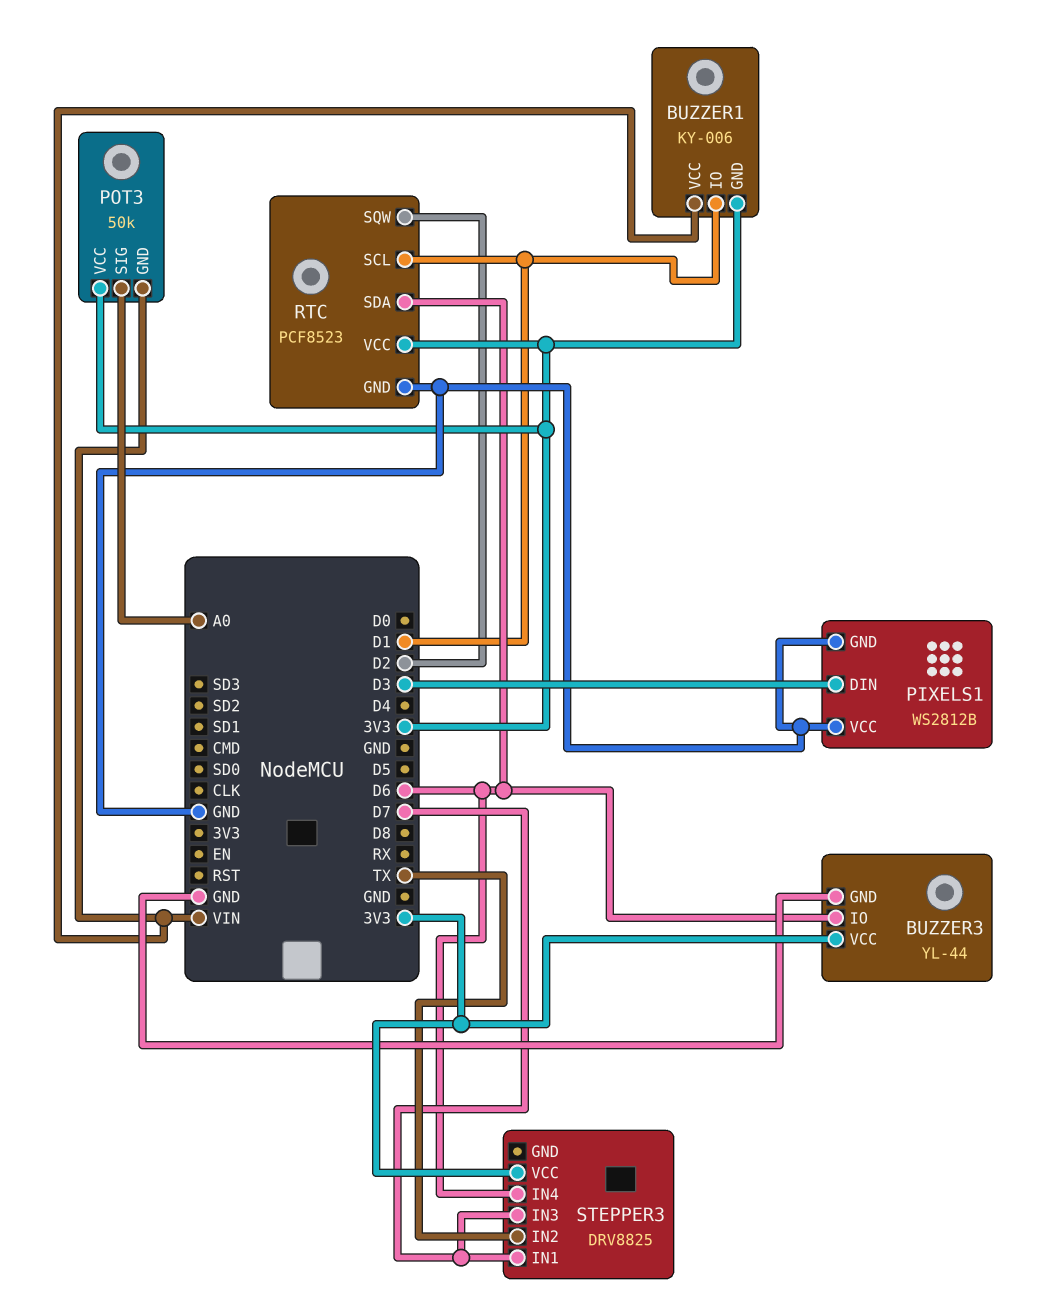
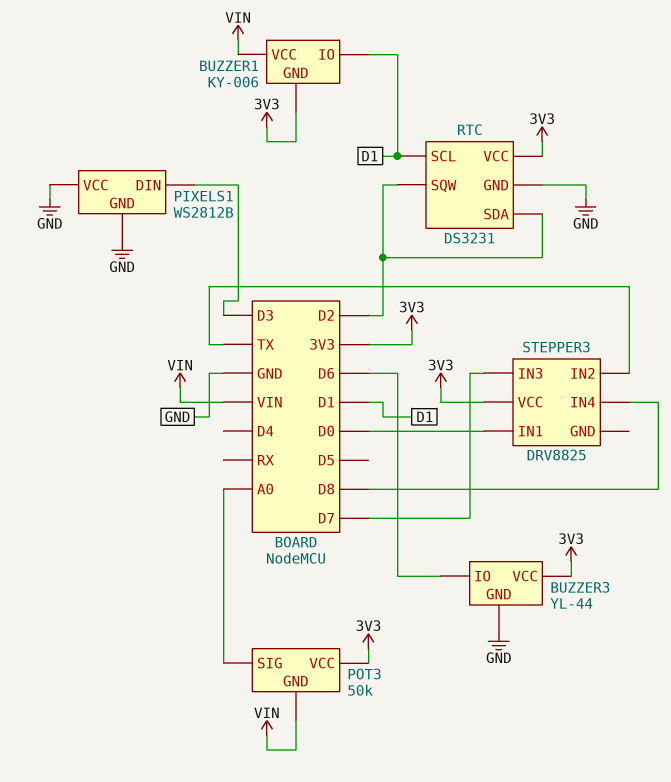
RTC: PCF8523 -> DS3231
RTC pin SDA: D6 -> D2
STEPPER3 pin IN1: D7 -> D0
STEPPER3 pin IN4: D6 -> D8

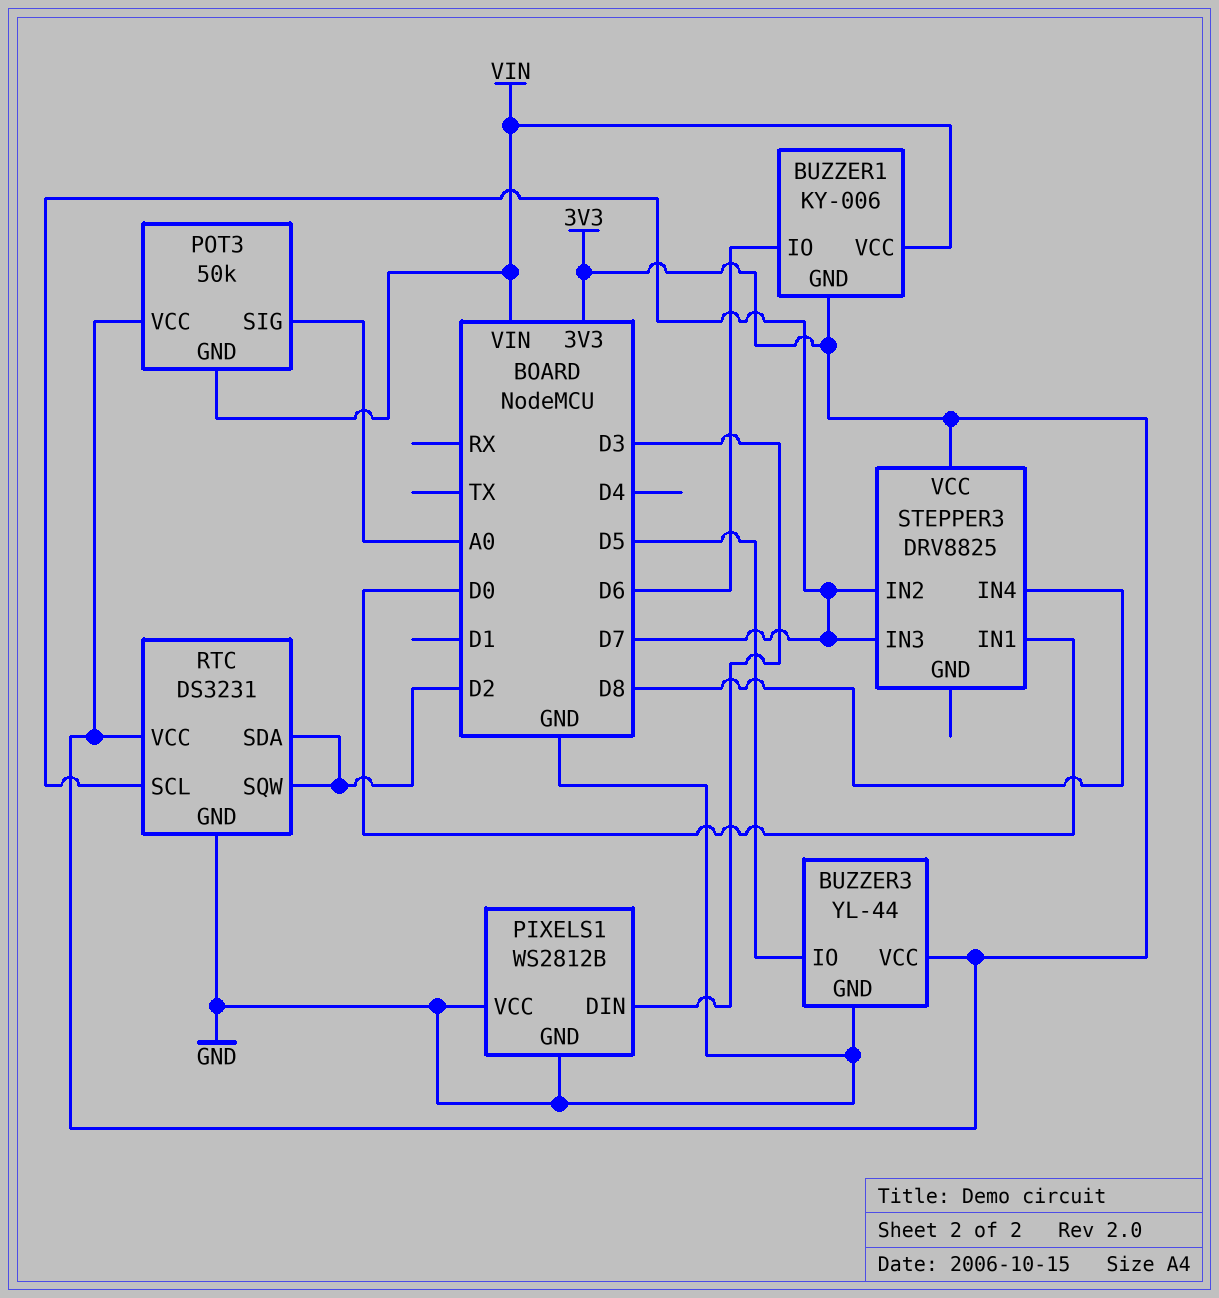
BUZZER1 pin IO: D1 -> D6
BUZZER3 pin IO: D6 -> D5
RTC pin SCL: D1 -> D7
STEPPER3 pin IN2: TX -> D7

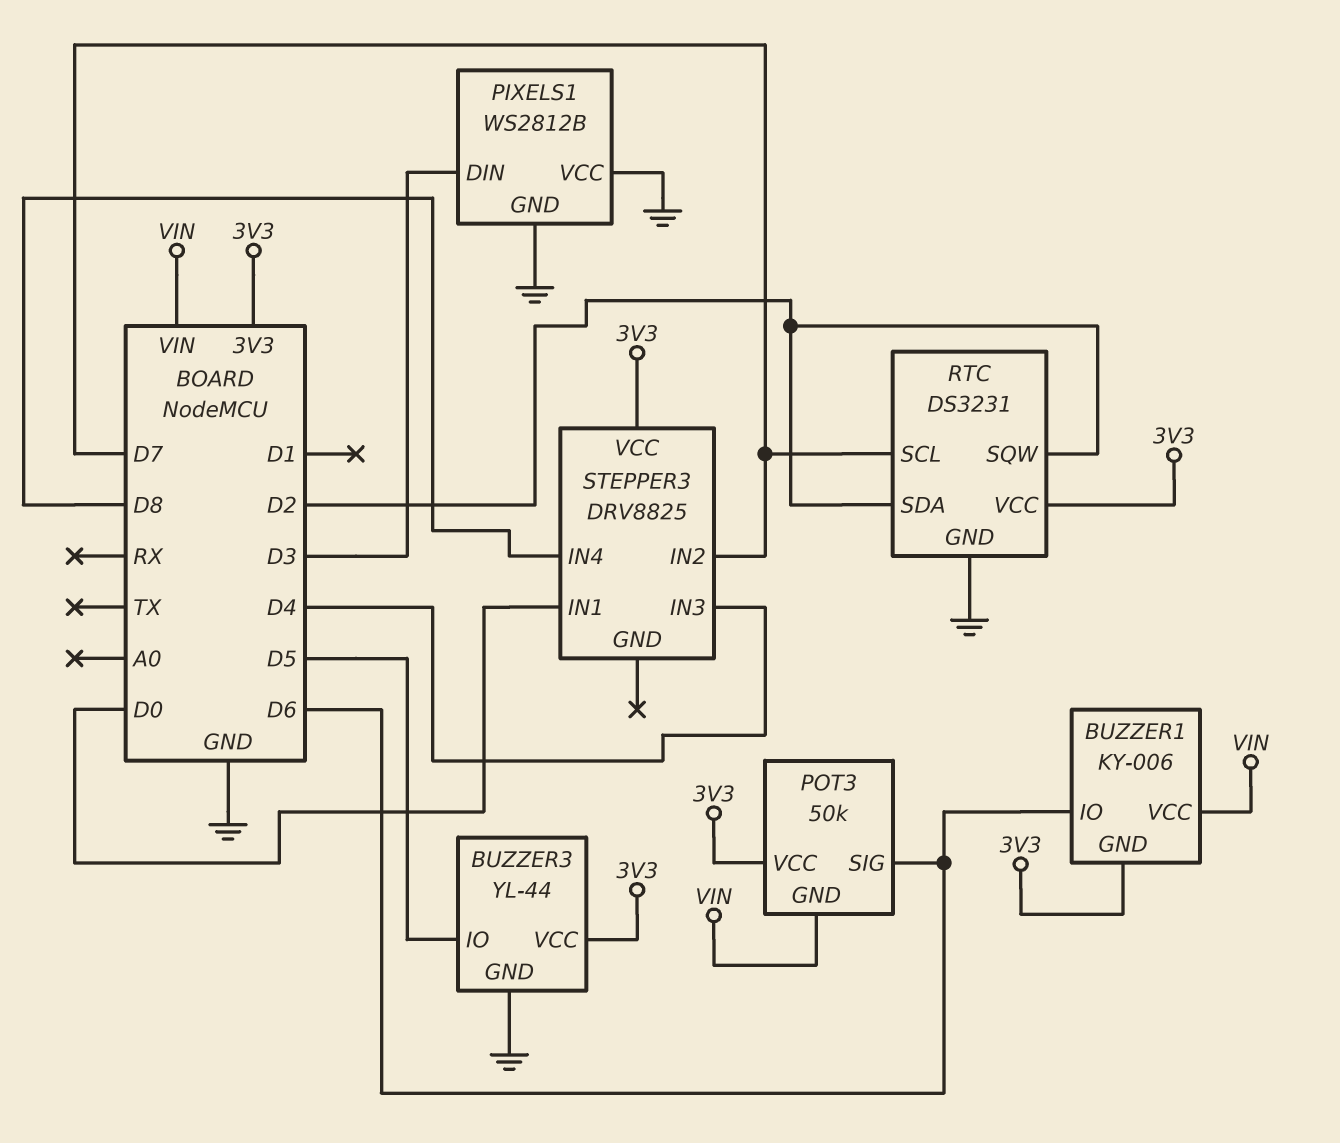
POT3 pin SIG: A0 -> D6
STEPPER3 pin IN3: D7 -> D4

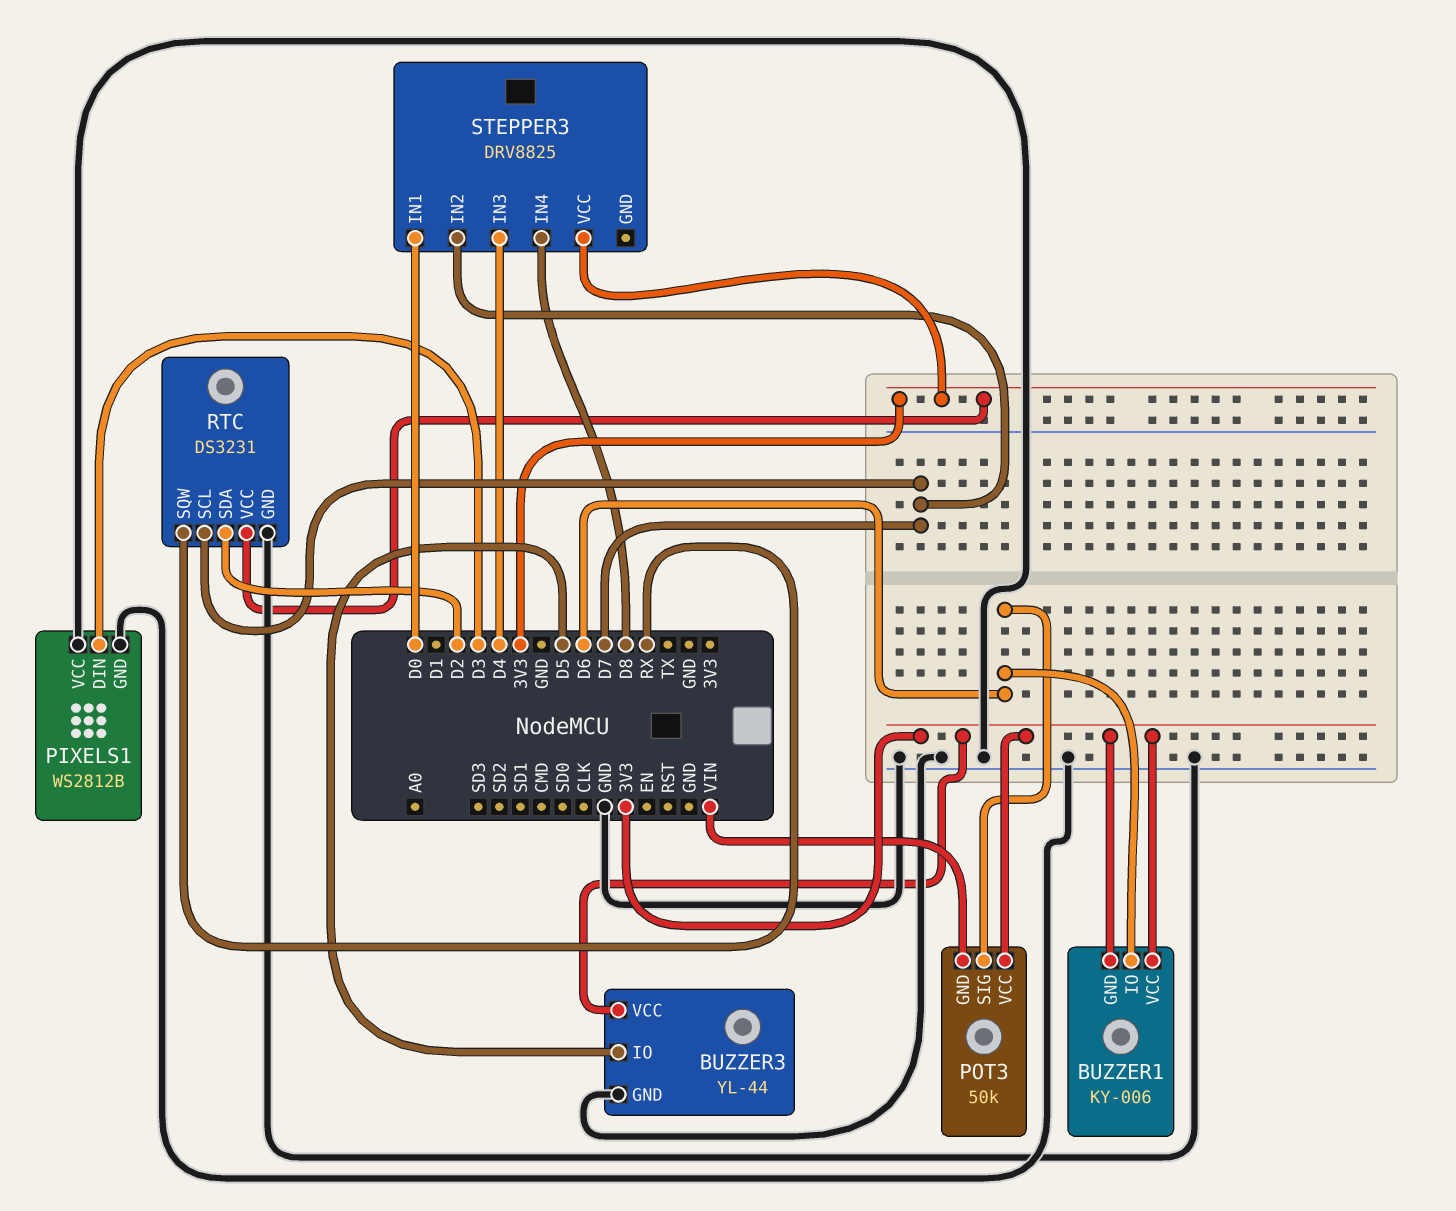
BUZZER1 pin VCC: VIN -> 3V3
RTC pin SQW: D2 -> RX

